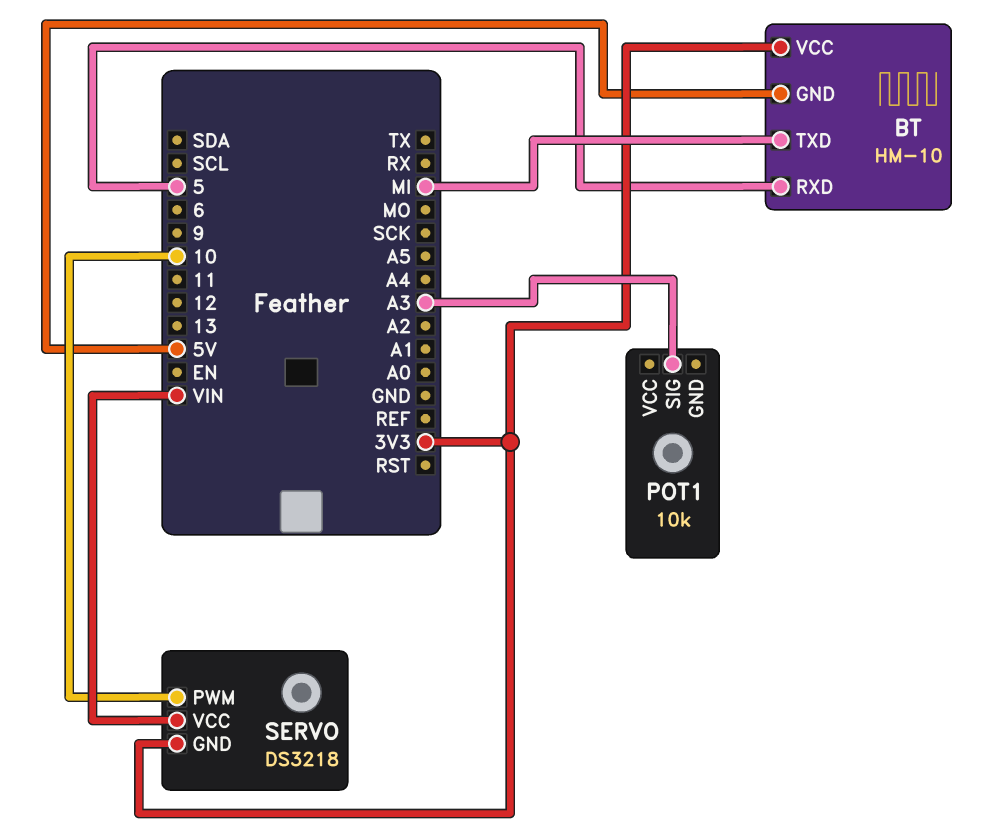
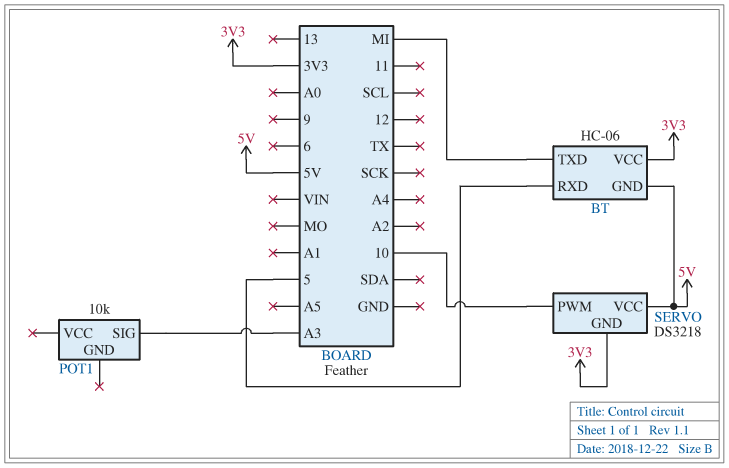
BT: HM-10 -> HC-06
SERVO pin VCC: VIN -> 5V

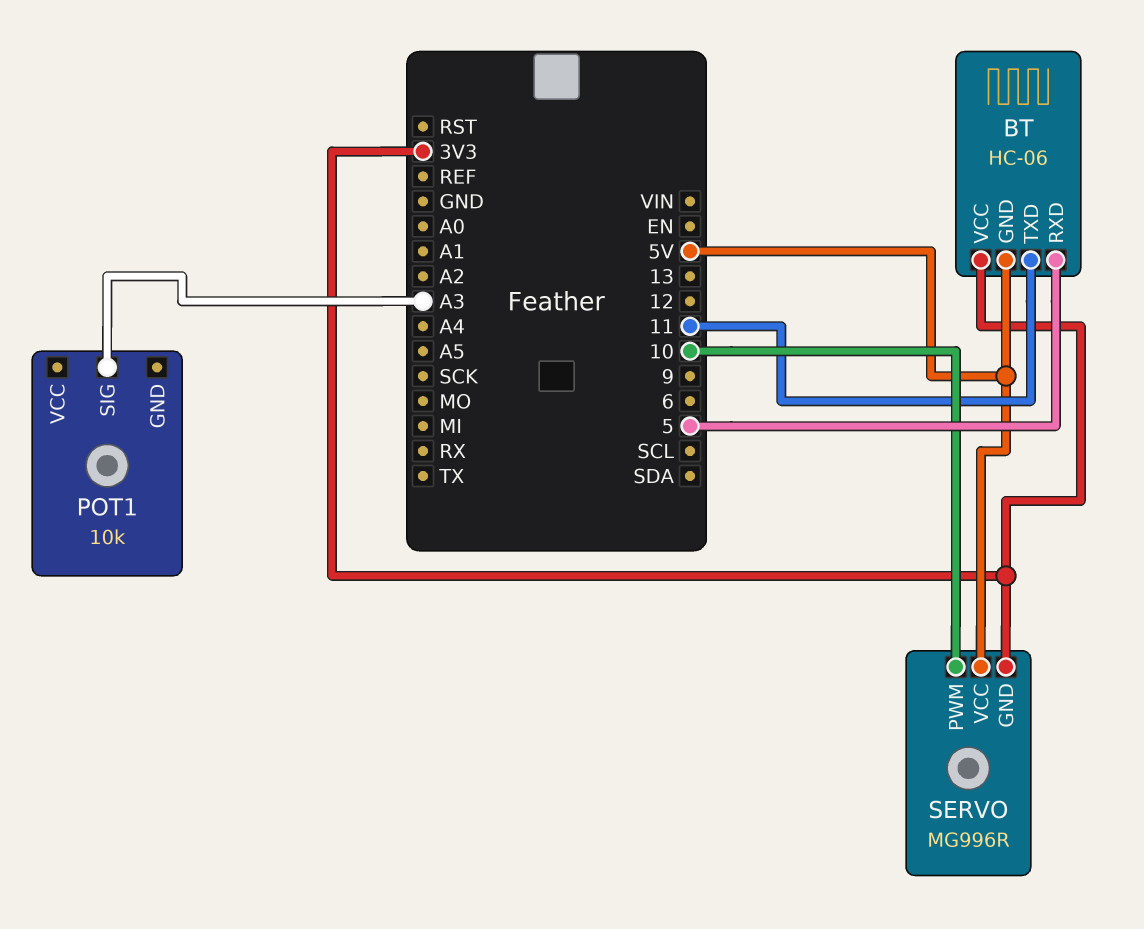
BT pin TXD: MI -> 11
SERVO: DS3218 -> MG996R

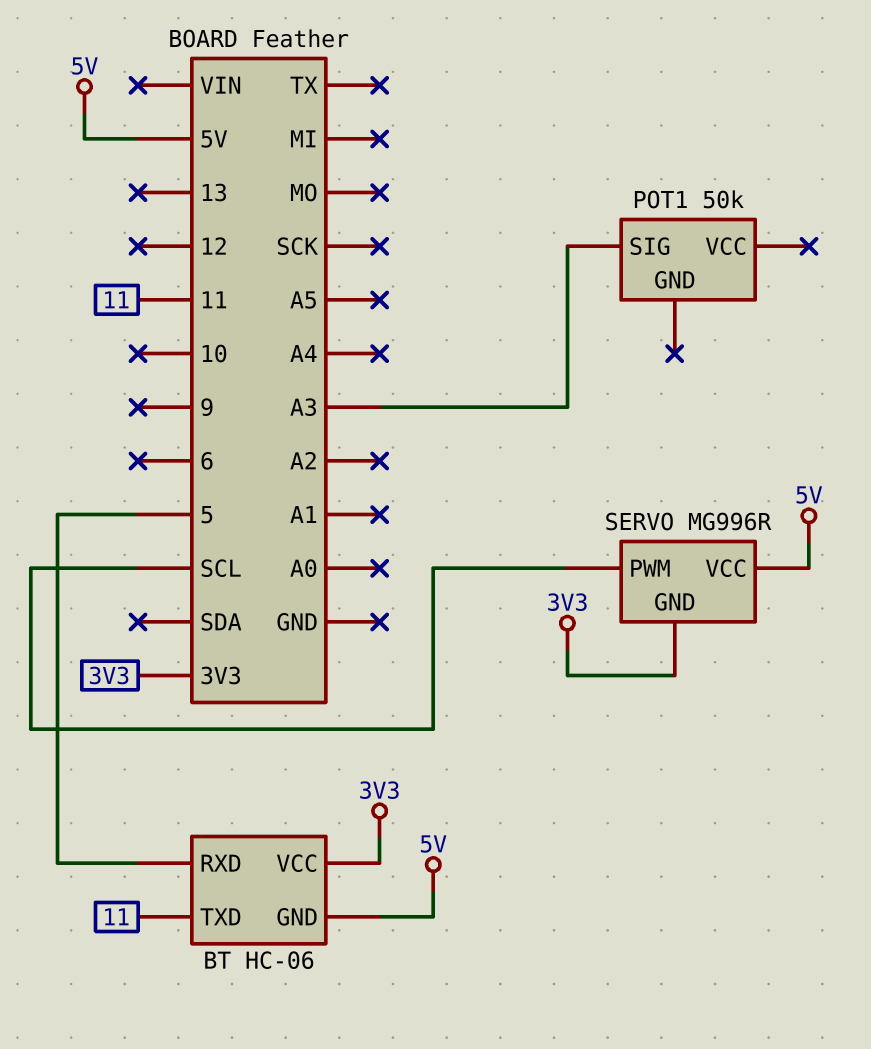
POT1: 10k -> 50k
SERVO pin PWM: 10 -> SCL

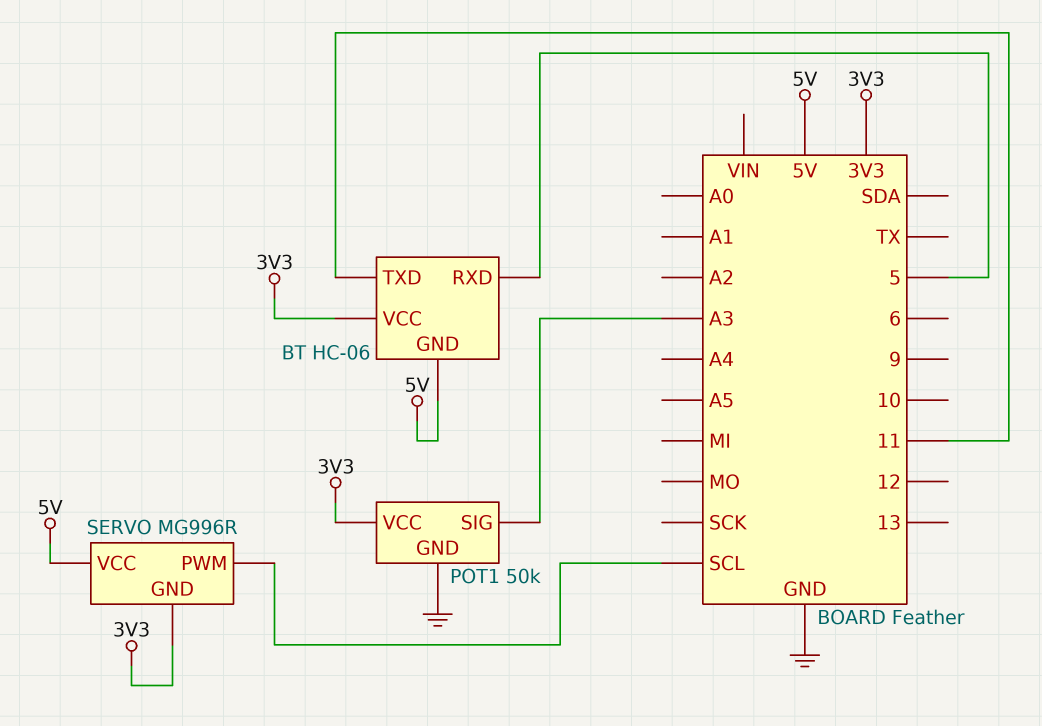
POT1 pin GND: none -> GND
POT1 pin VCC: none -> 3V3

